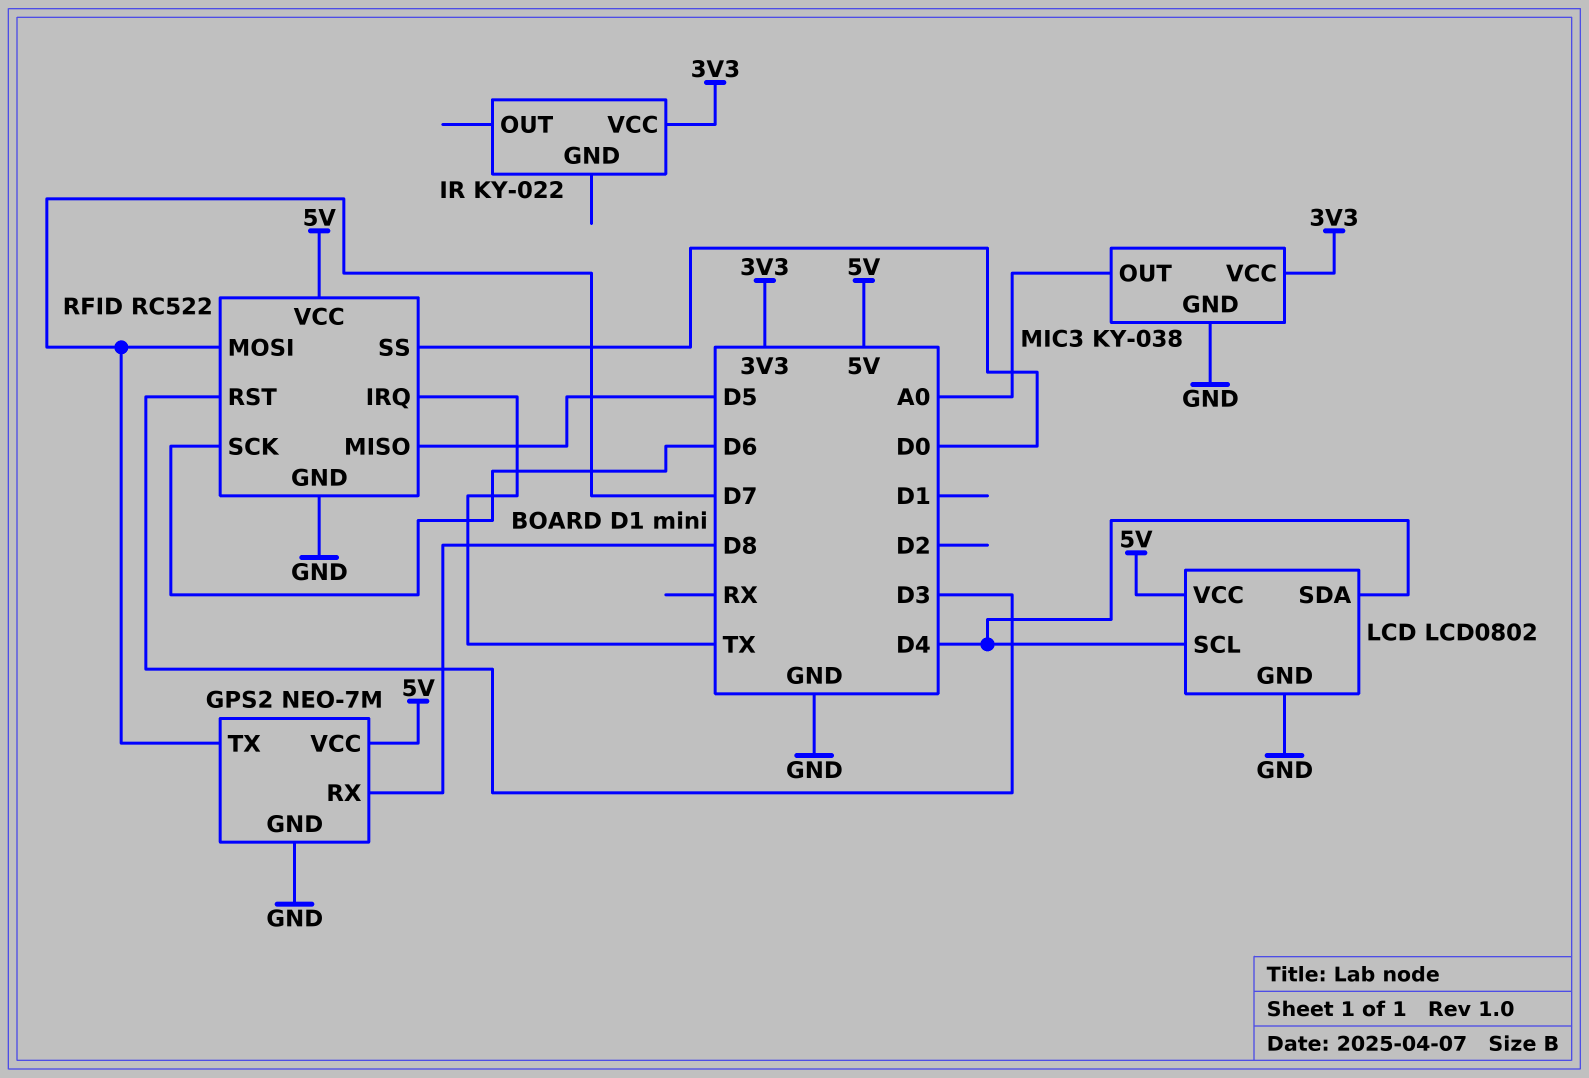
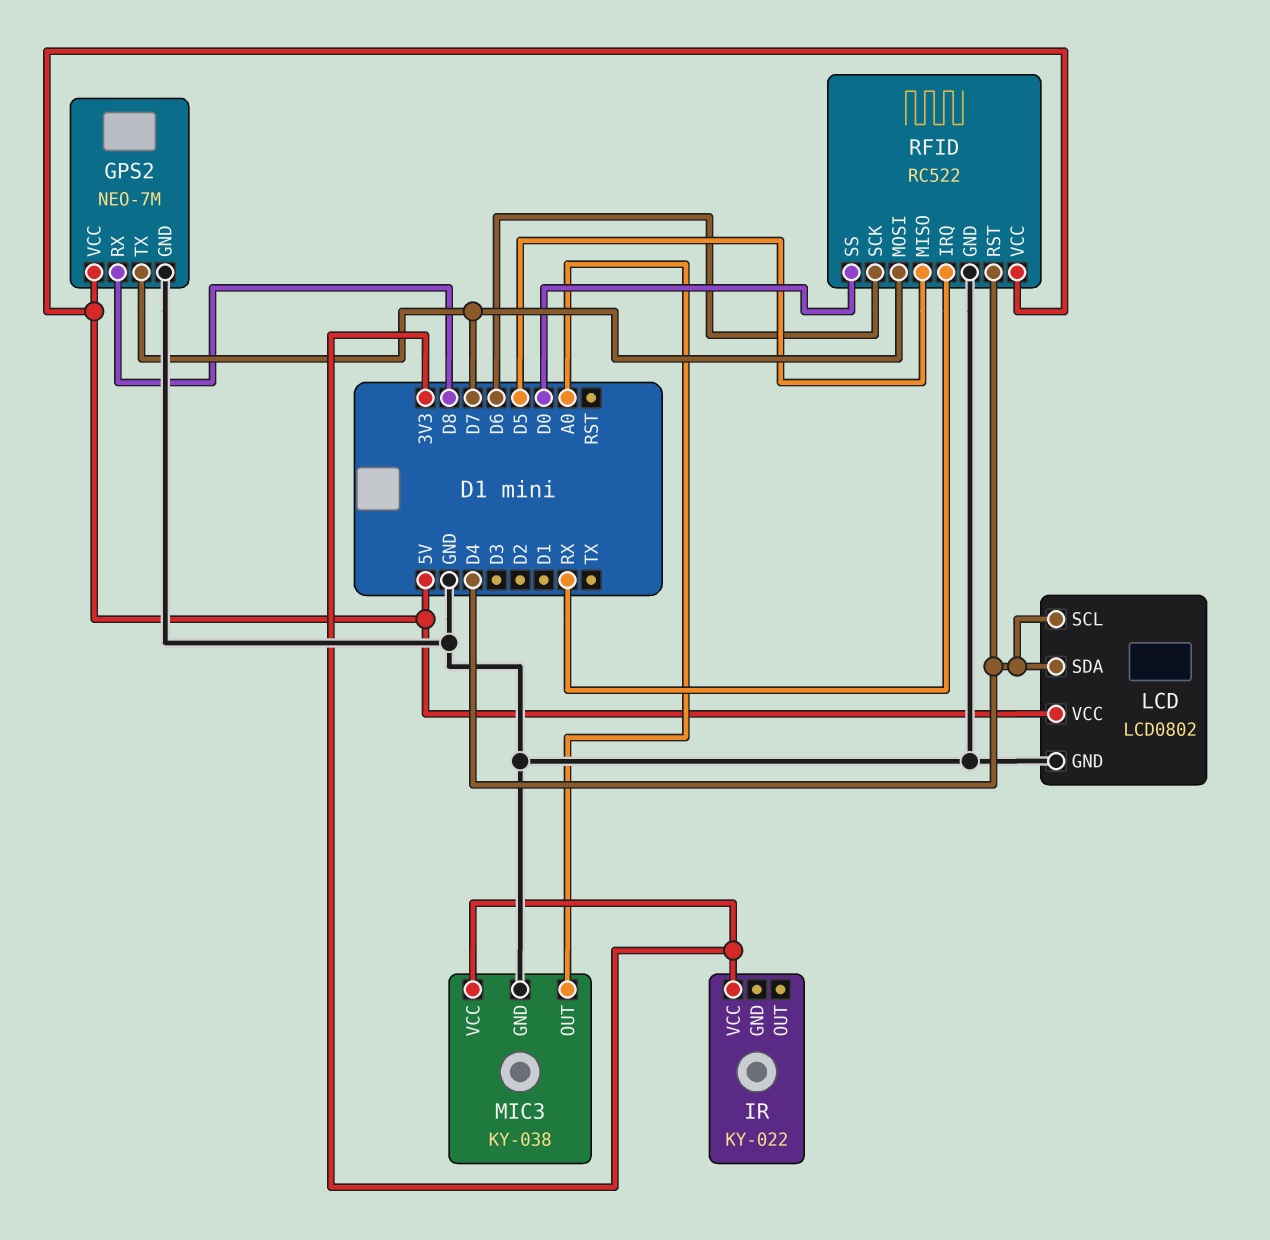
RFID pin IRQ: TX -> RX
RFID pin RST: D3 -> D4

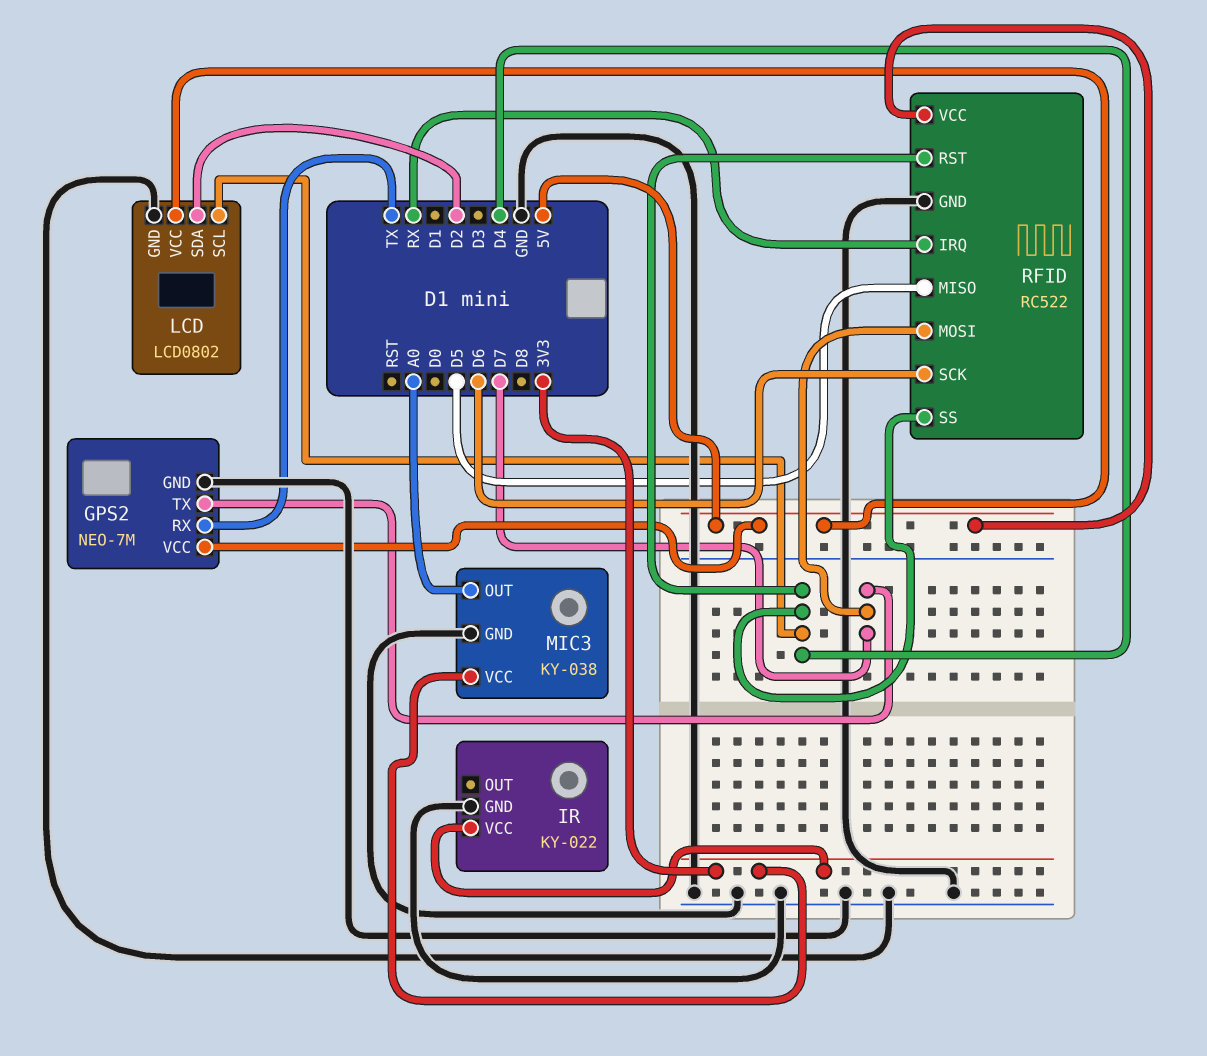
GPS2 pin RX: D8 -> TX
IR pin GND: none -> GND
LCD pin SDA: D4 -> D2
RFID pin SS: D0 -> D4

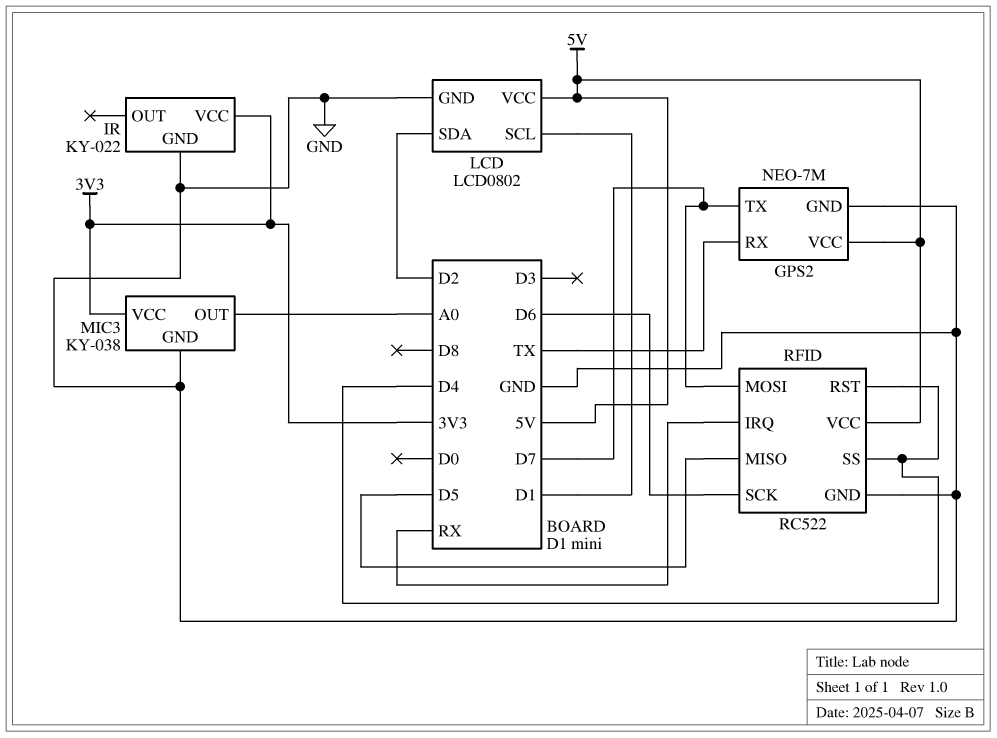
LCD pin SCL: D4 -> D1

